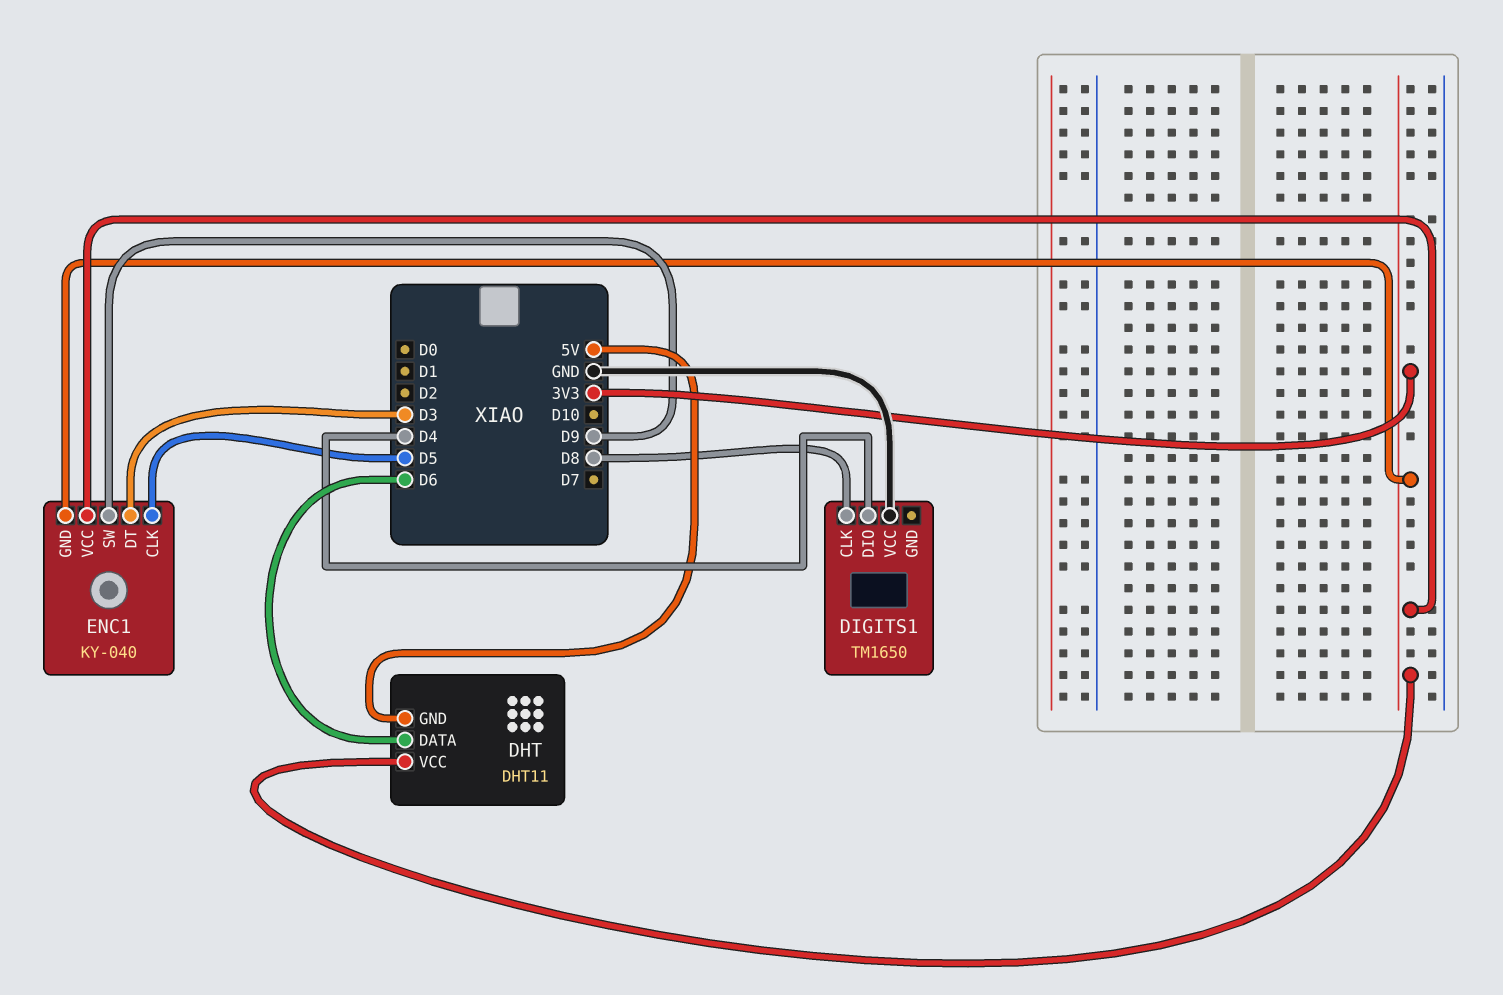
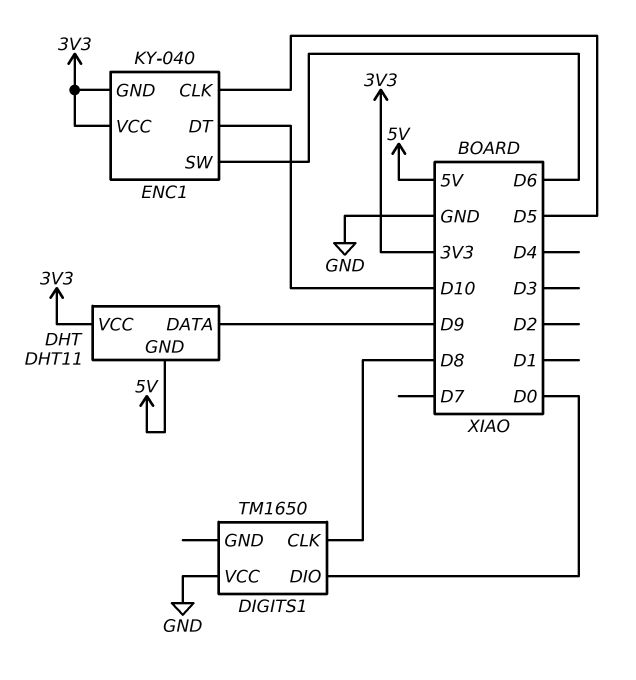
DHT pin DATA: D6 -> D9
DIGITS1 pin DIO: D4 -> D0
ENC1 pin DT: D3 -> D10
ENC1 pin SW: D9 -> D6

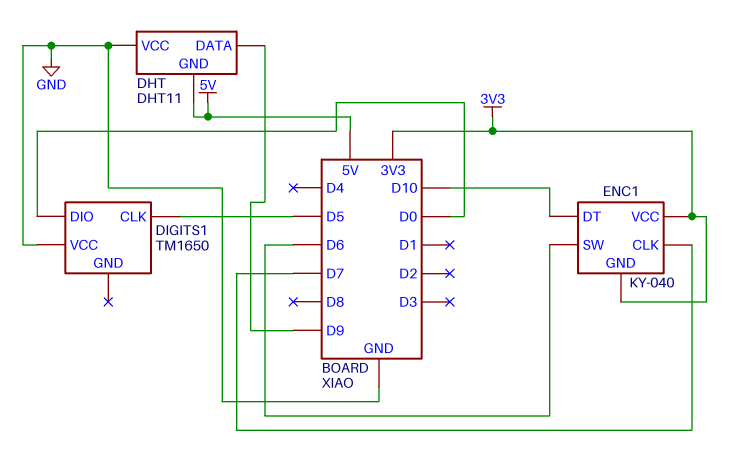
DHT pin VCC: 3V3 -> GND
DIGITS1 pin CLK: D8 -> D5
ENC1 pin CLK: D5 -> D7

